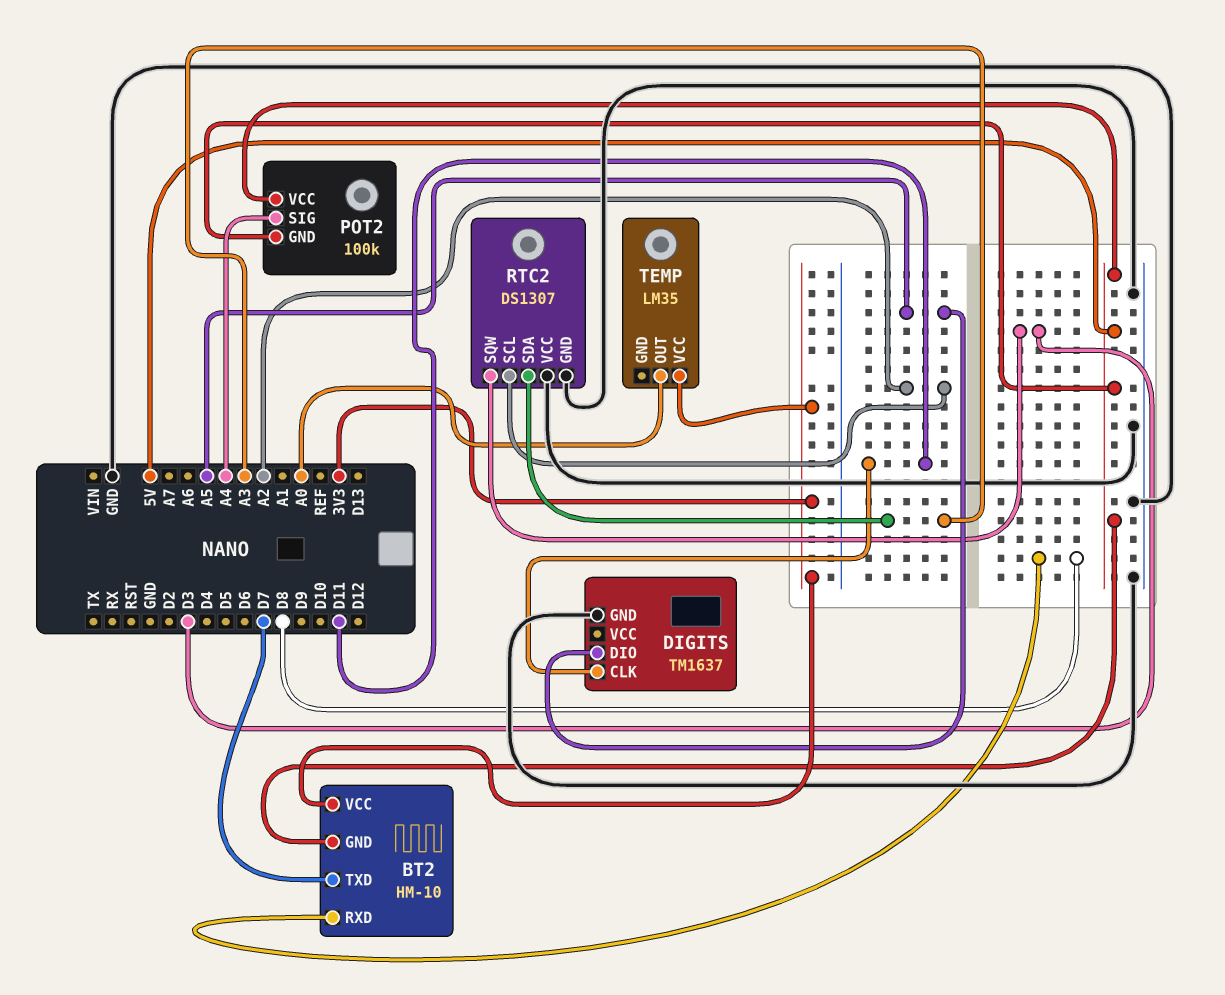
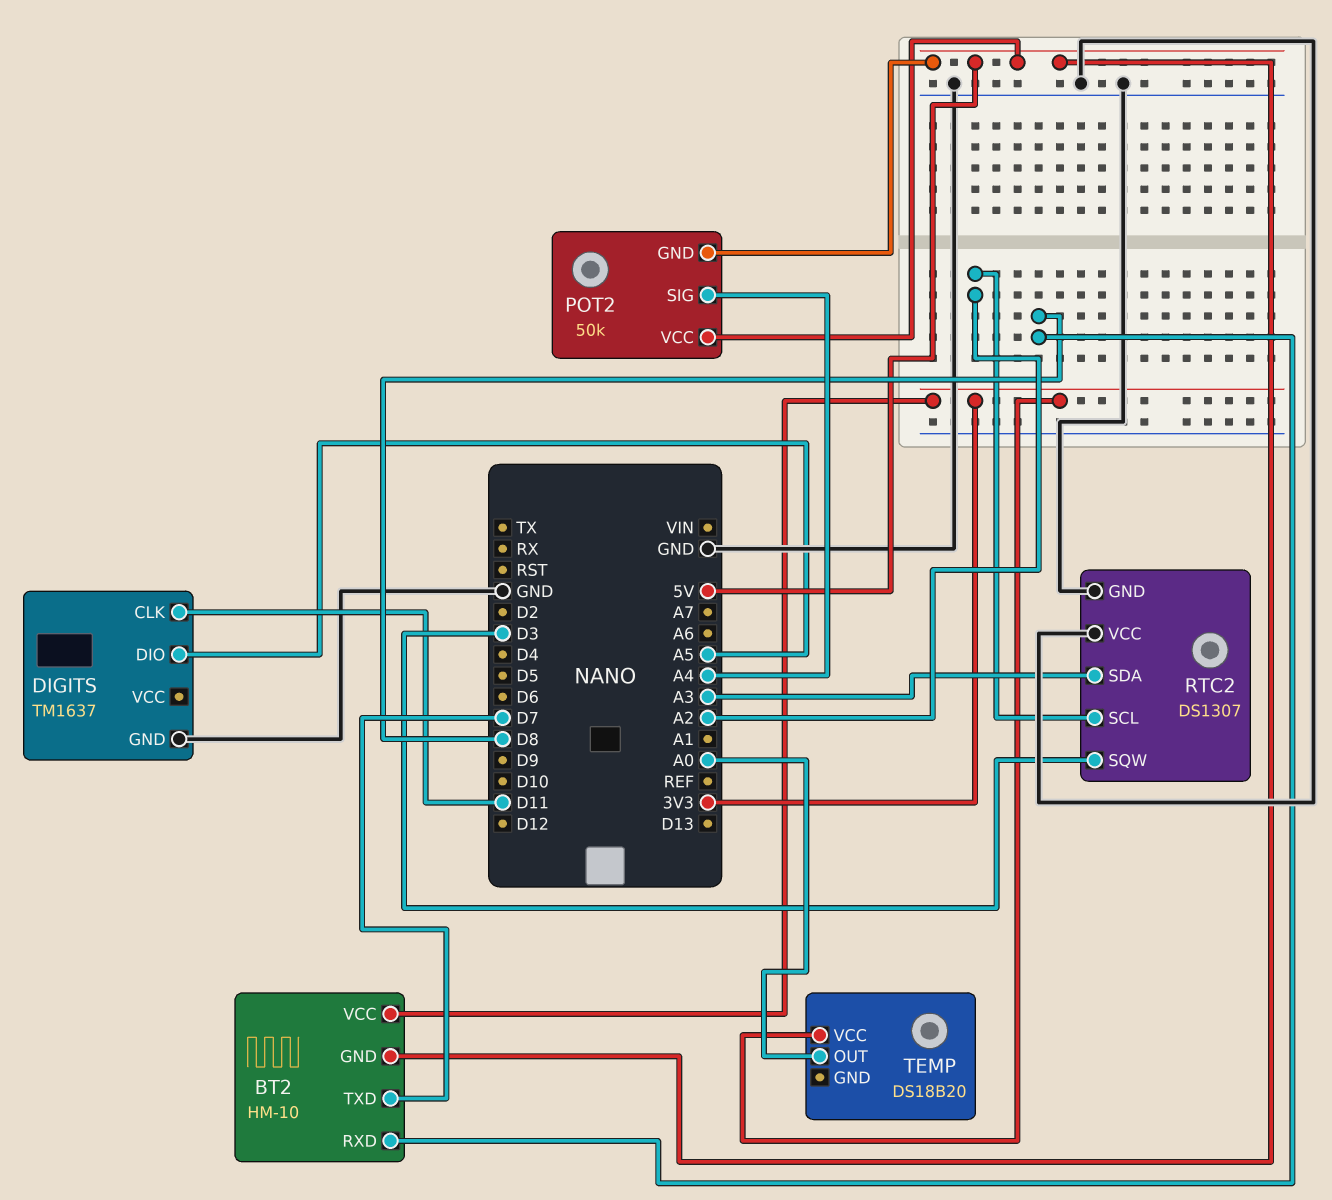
POT2: 100k -> 50k
TEMP: LM35 -> DS18B20

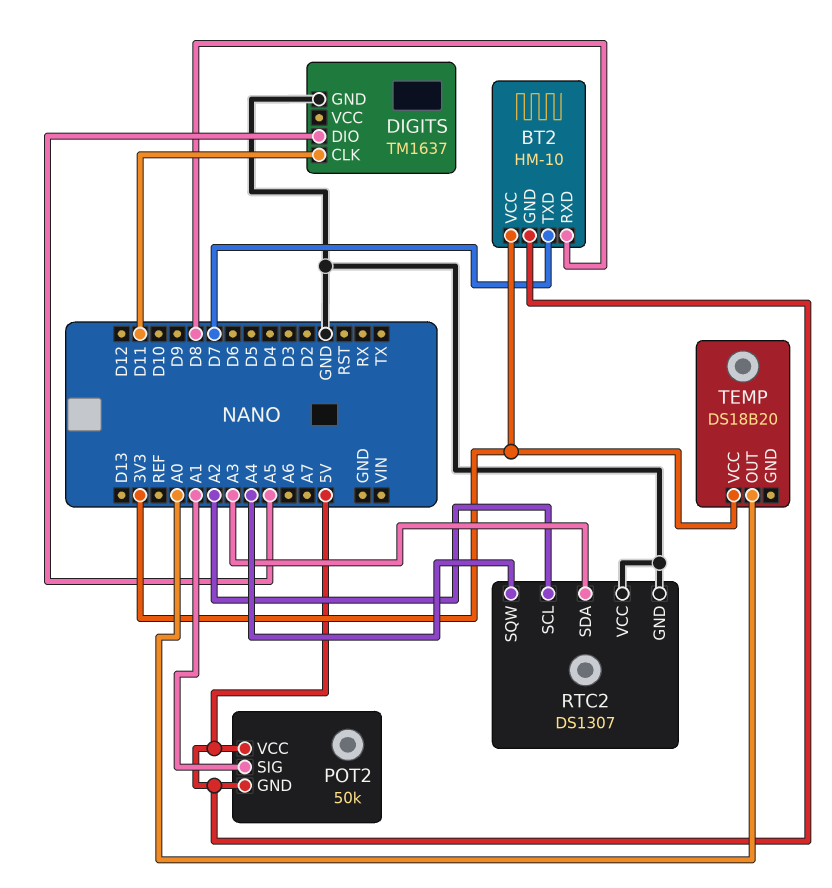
POT2 pin SIG: A4 -> A1
RTC2 pin SQW: D3 -> A4

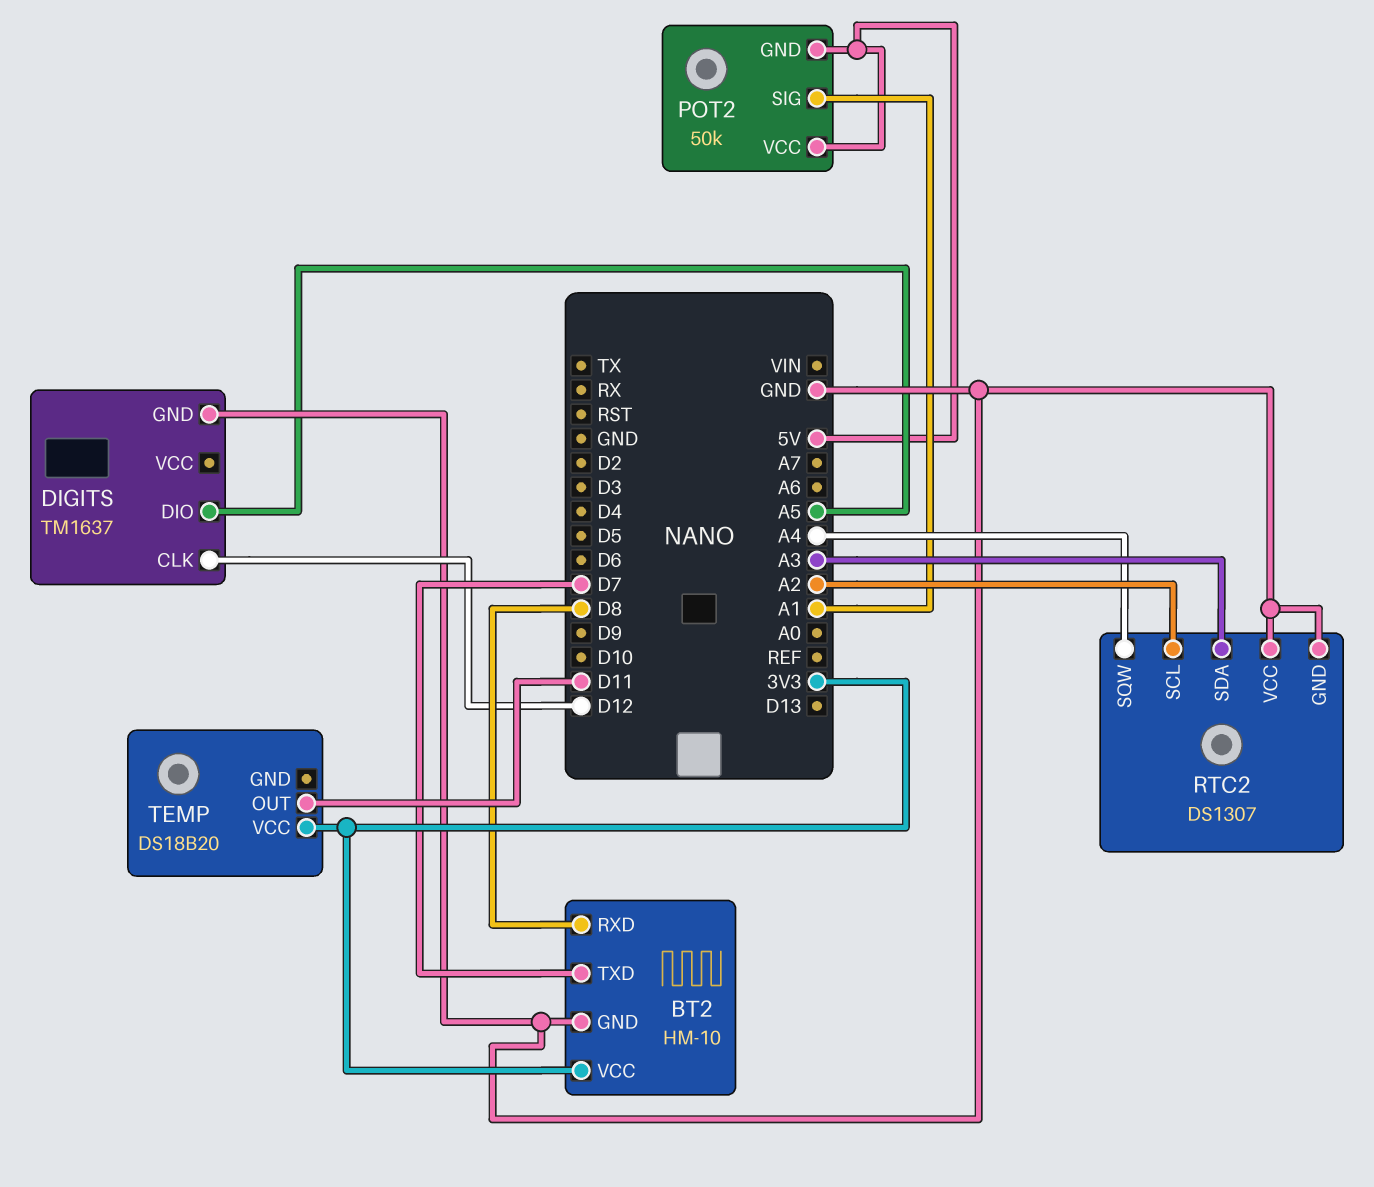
BT2 pin GND: 5V -> GND
DIGITS pin CLK: D11 -> D12
TEMP pin OUT: A0 -> D11

